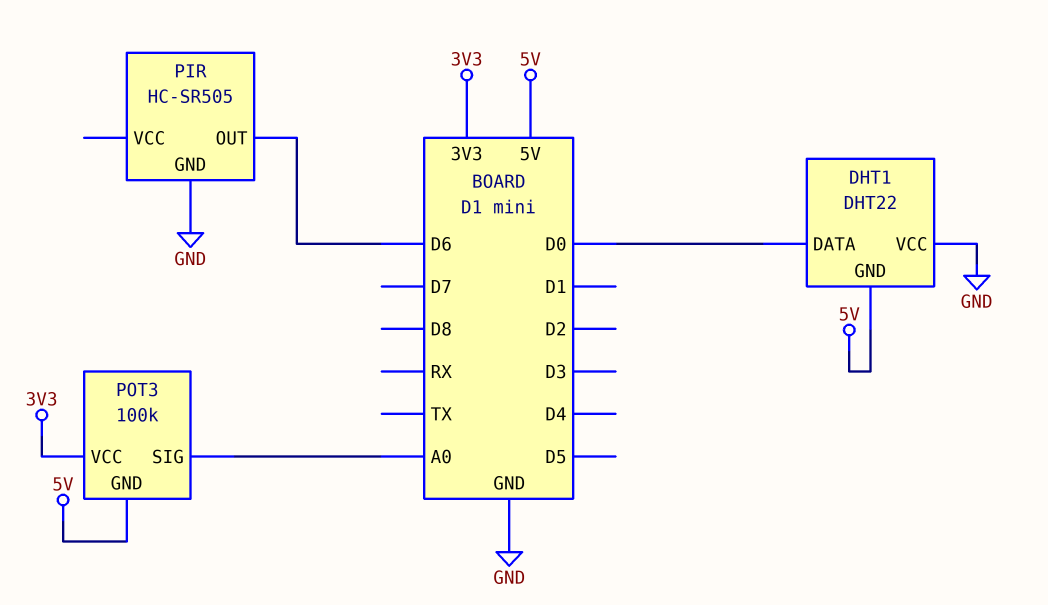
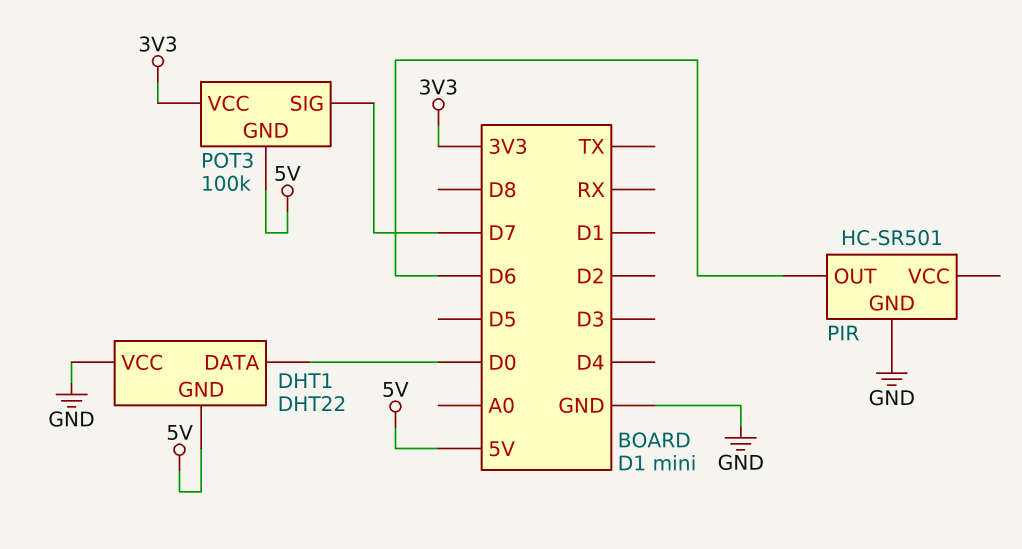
PIR: HC-SR505 -> HC-SR501
POT3 pin SIG: A0 -> D7

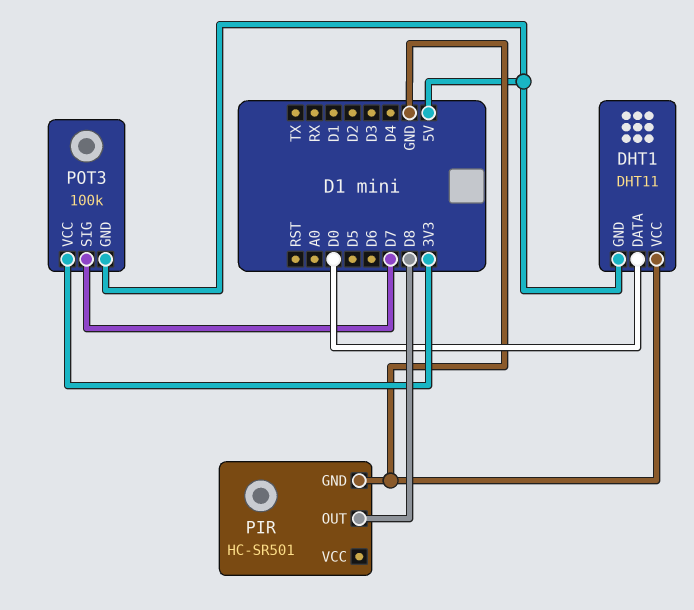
DHT1: DHT22 -> DHT11
PIR pin OUT: D6 -> D8

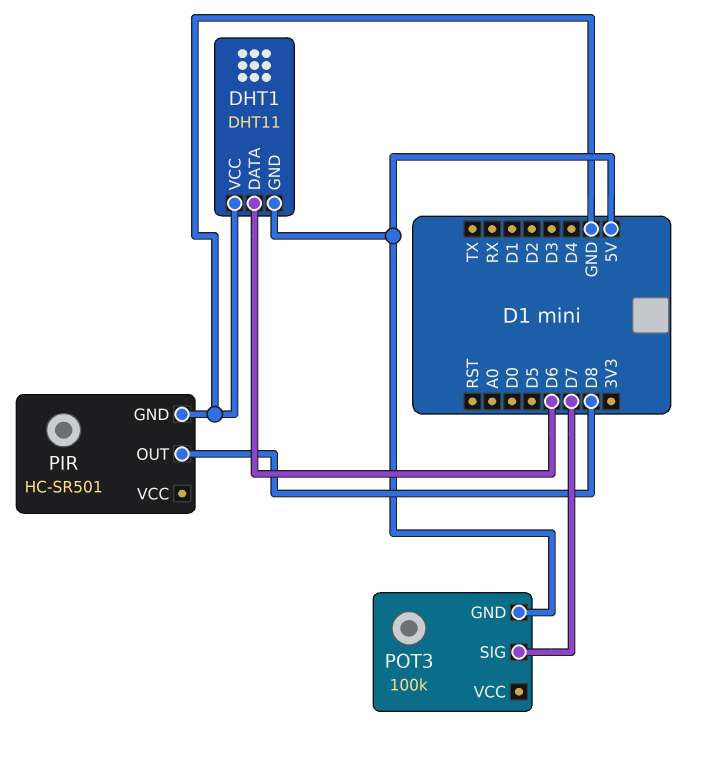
DHT1 pin DATA: D0 -> D6
POT3 pin VCC: 3V3 -> none

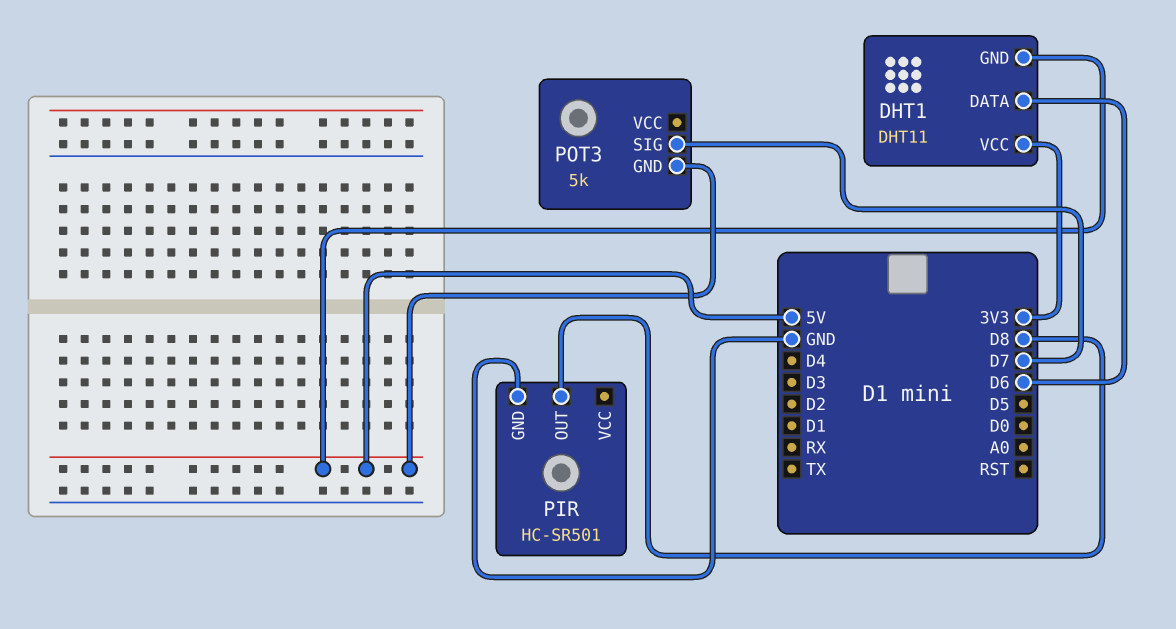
DHT1 pin VCC: GND -> 3V3
POT3: 100k -> 5k

